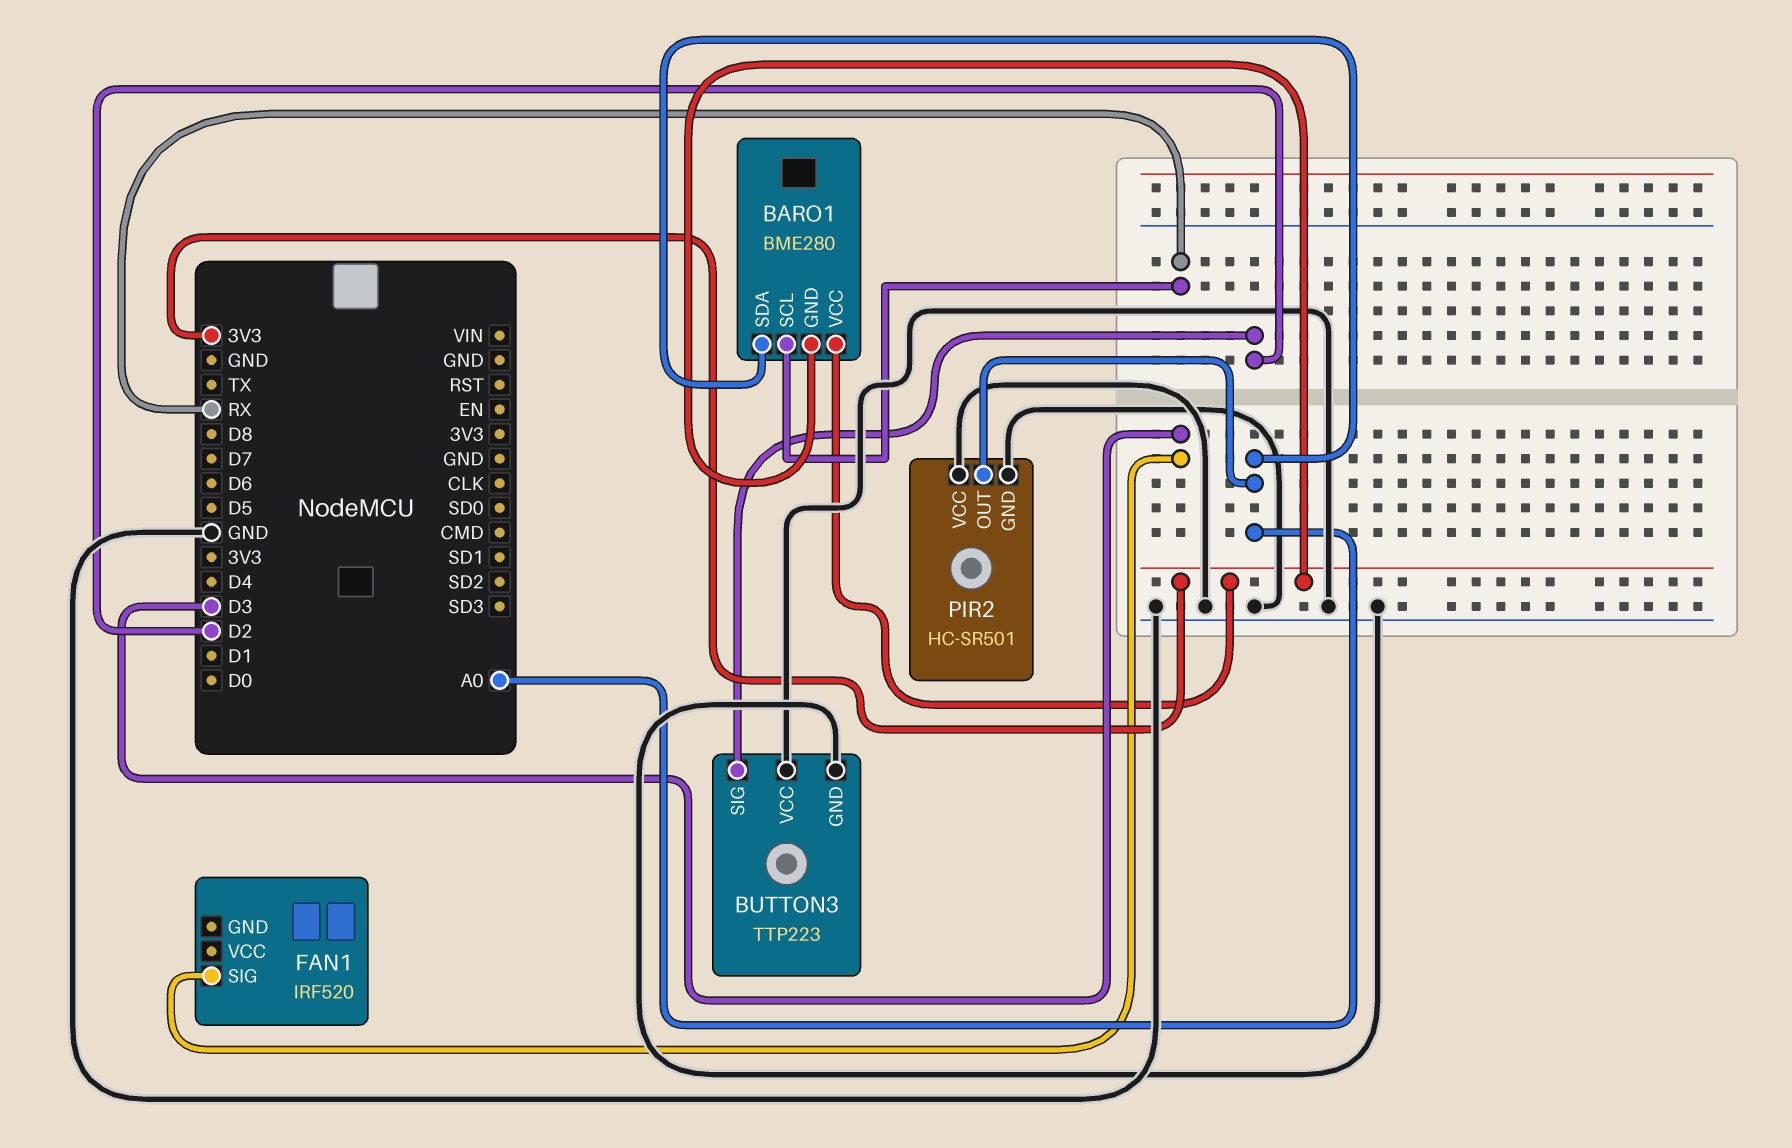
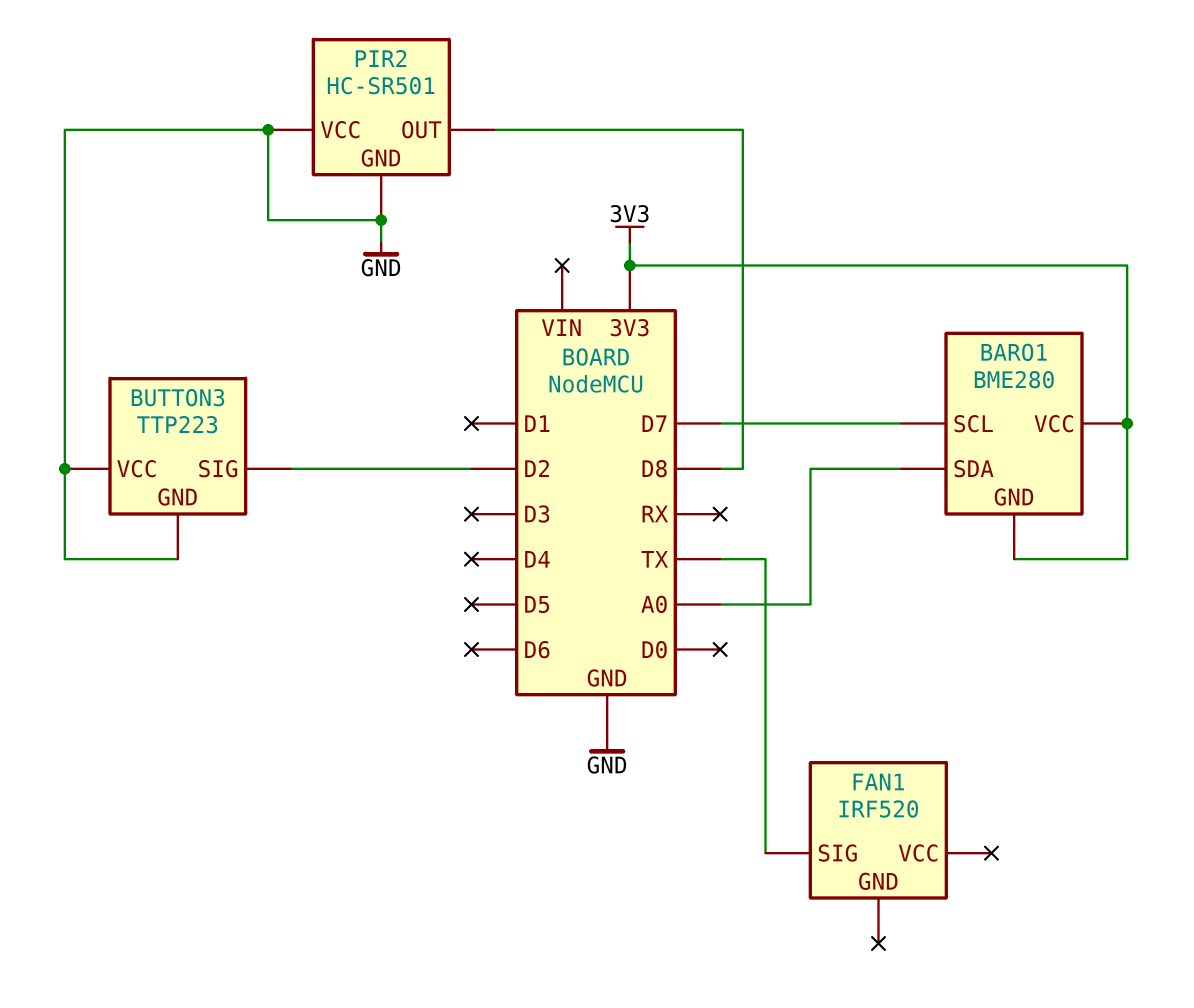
BARO1 pin SCL: RX -> D7
FAN1 pin SIG: D3 -> TX
PIR2 pin OUT: A0 -> D8

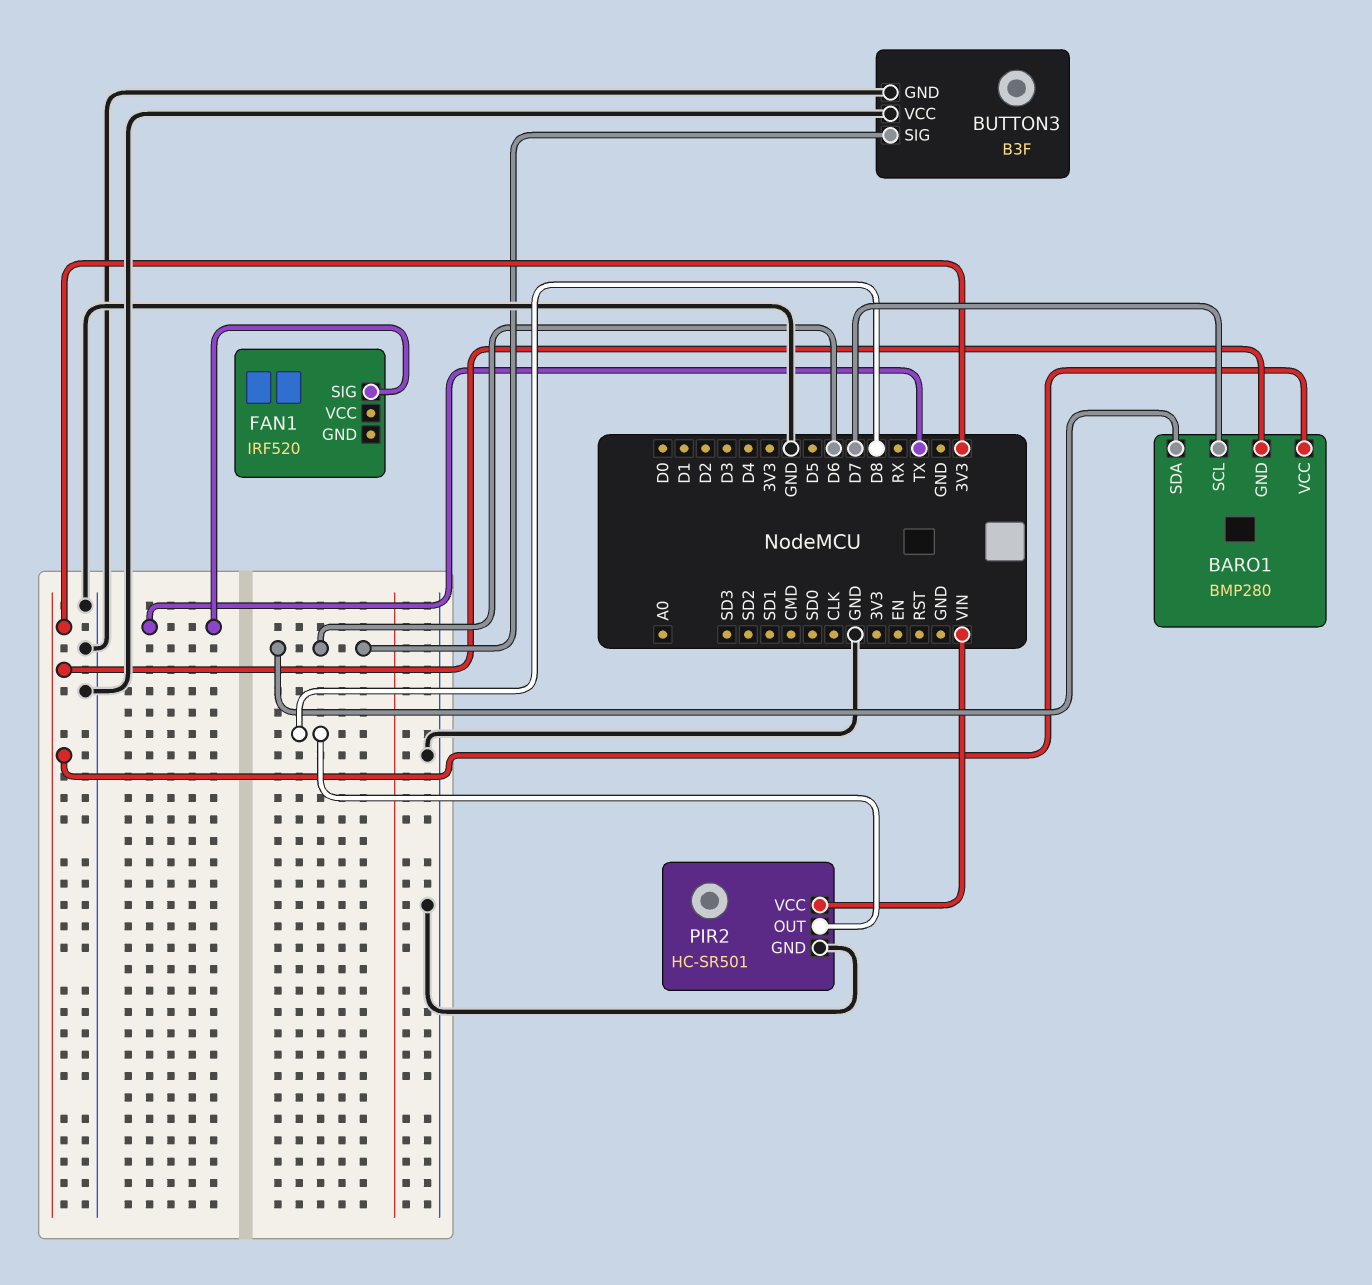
BARO1: BME280 -> BMP280
BARO1 pin SDA: A0 -> D6
BUTTON3: TTP223 -> B3F
BUTTON3 pin SIG: D2 -> D6
PIR2 pin VCC: GND -> VIN

